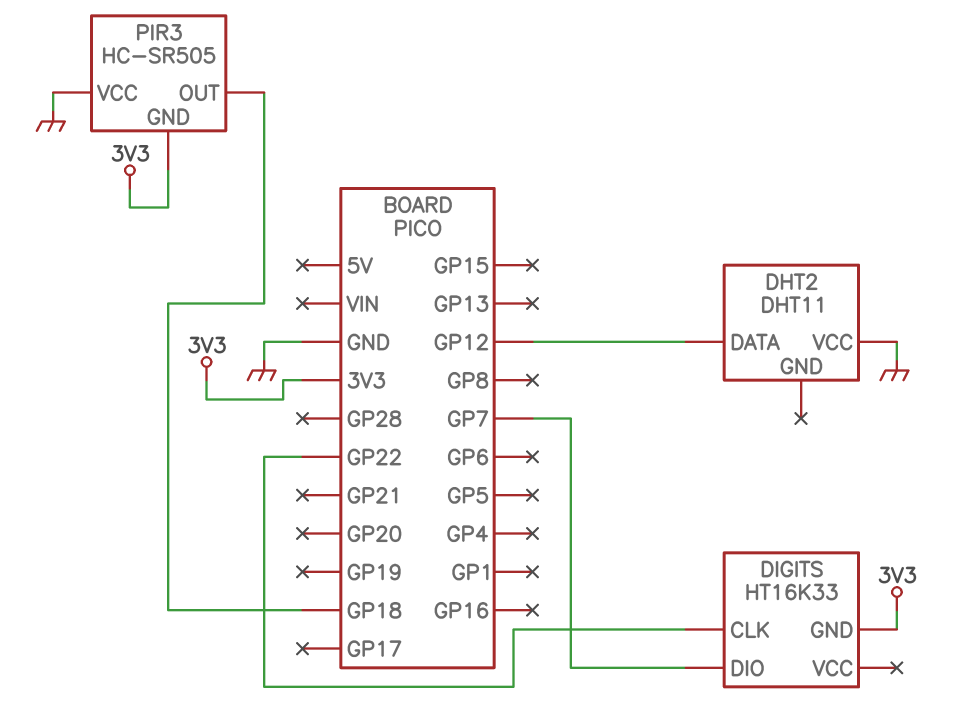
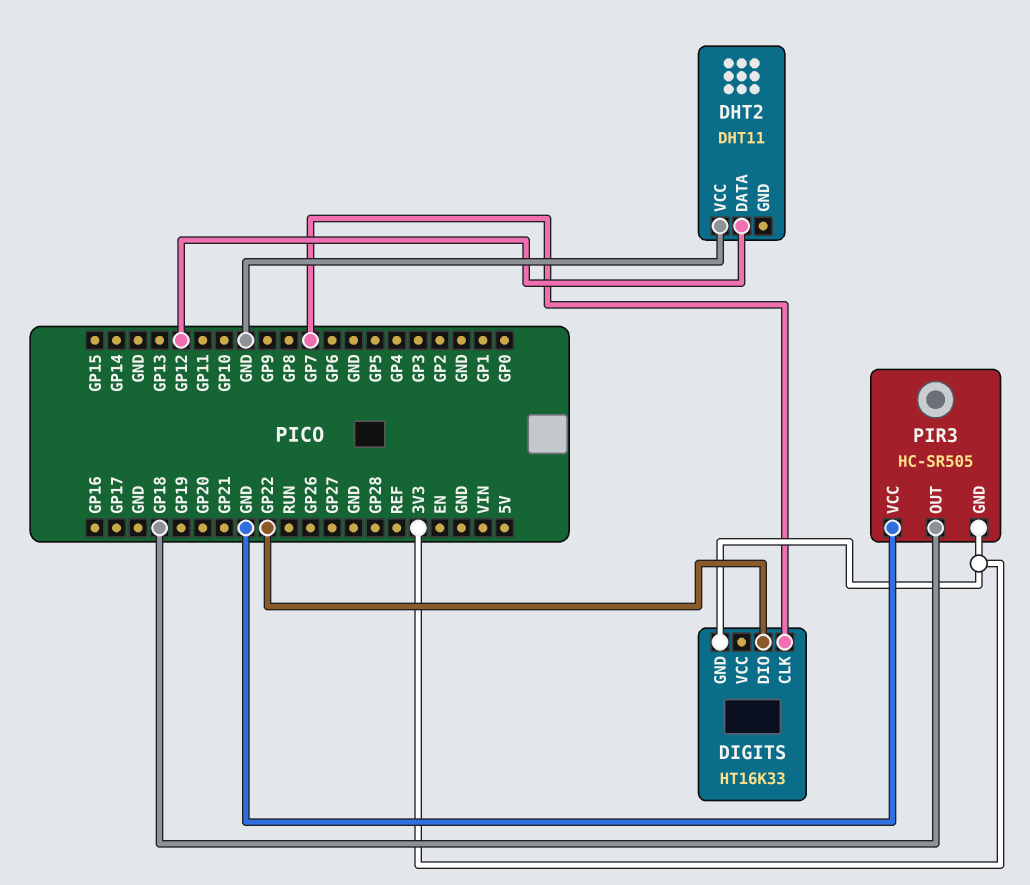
DIGITS pin CLK: GP22 -> GP7
DIGITS pin DIO: GP7 -> GP22

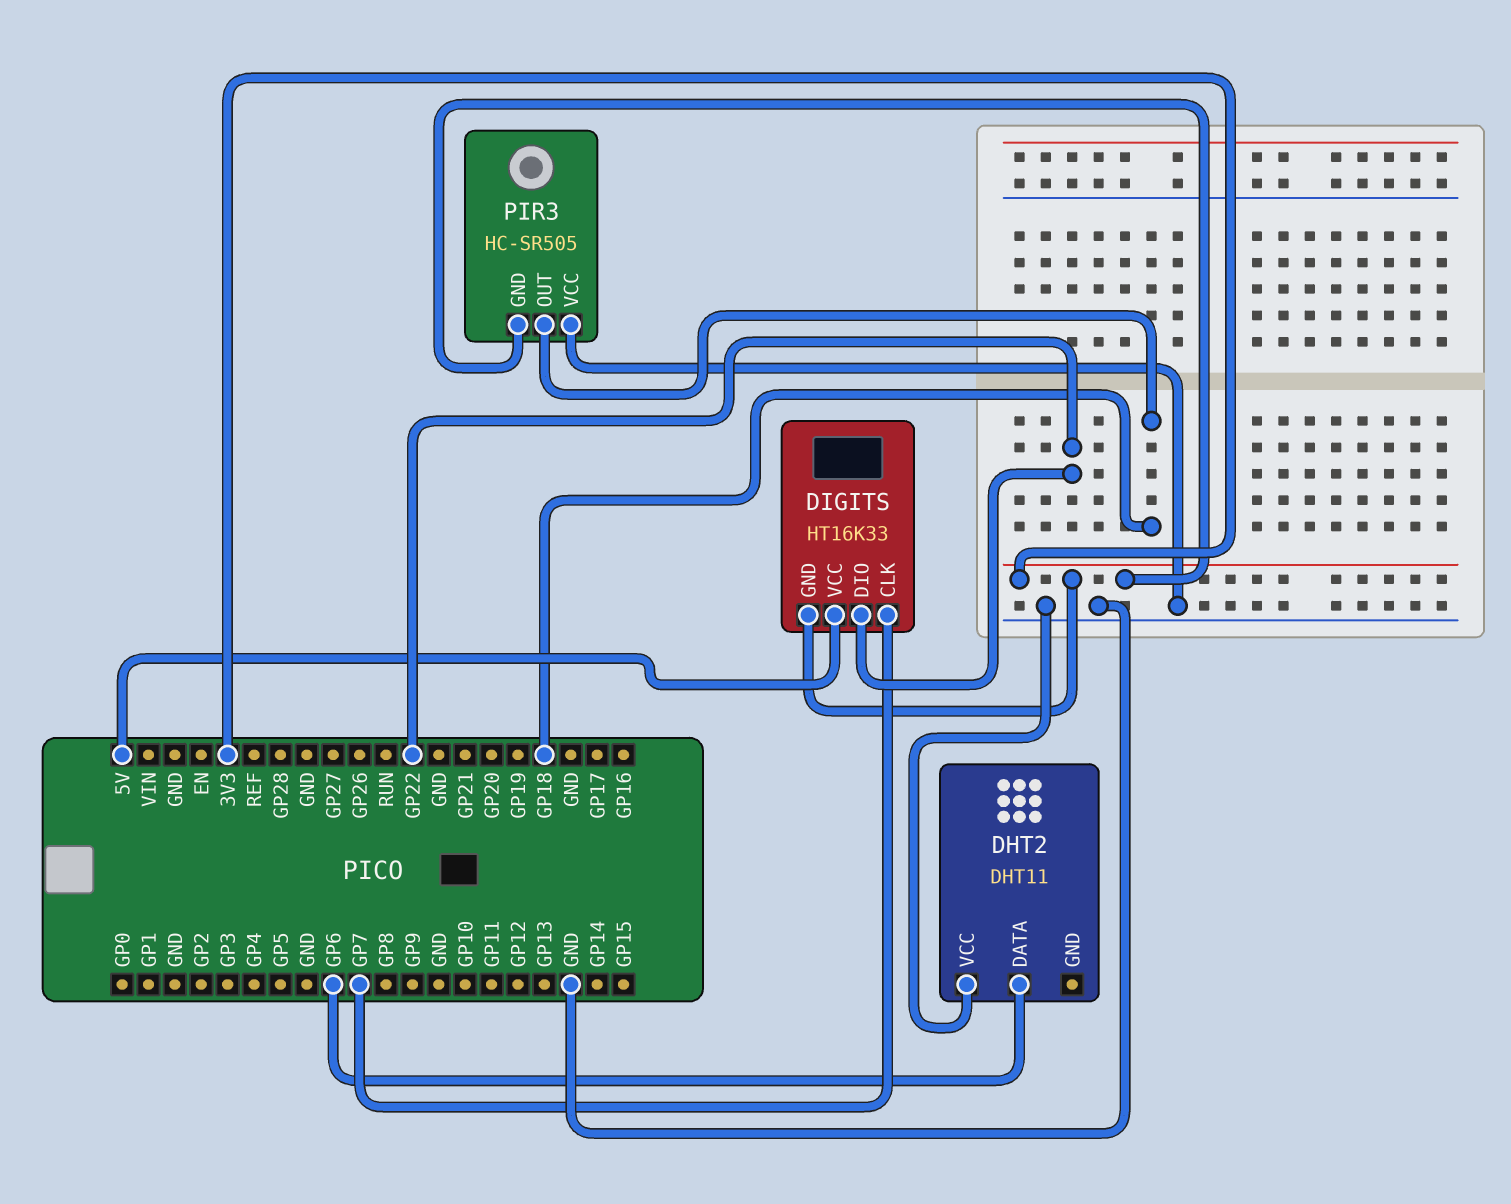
DHT2 pin DATA: GP12 -> GP6
DIGITS pin VCC: none -> 5V

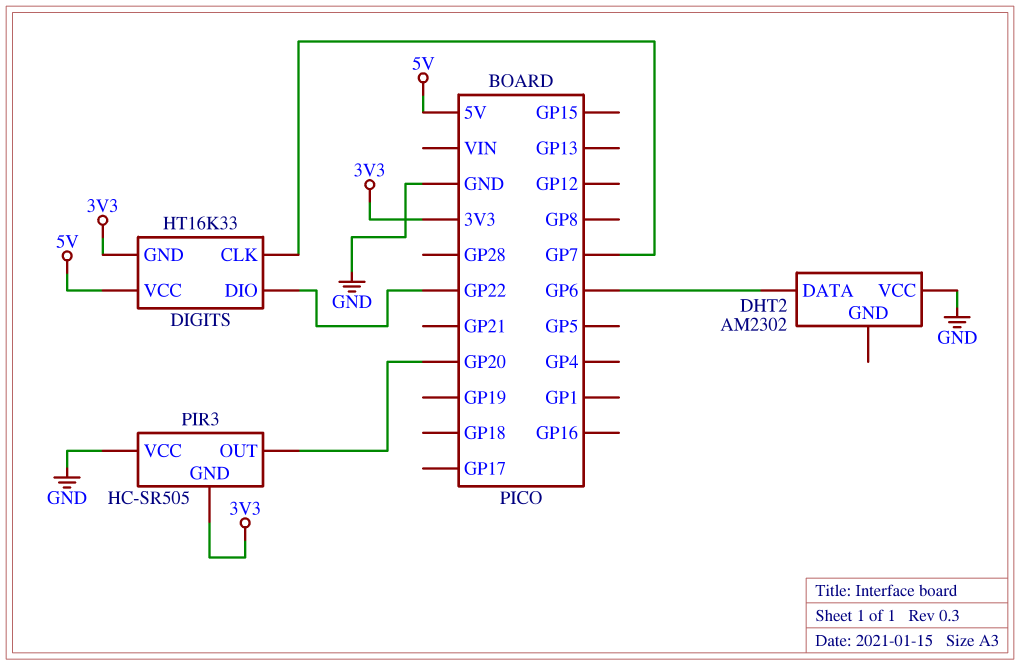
DHT2: DHT11 -> AM2302
PIR3 pin OUT: GP18 -> GP20

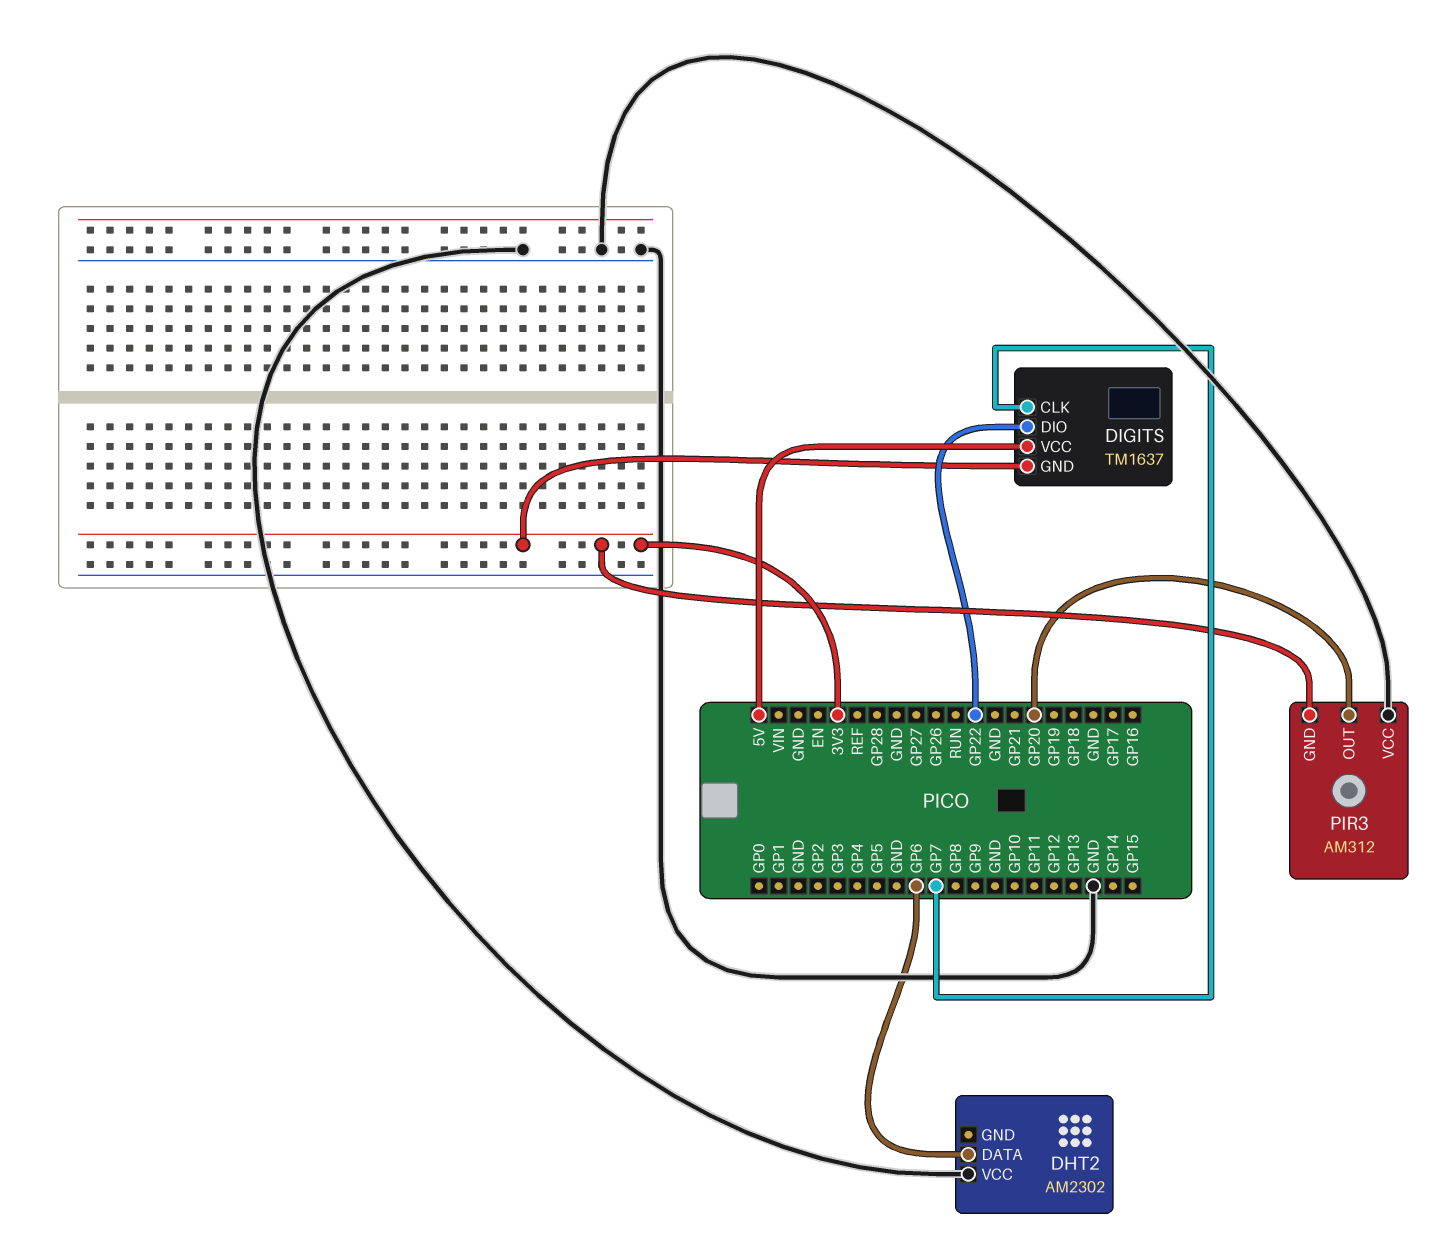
DIGITS: HT16K33 -> TM1637
PIR3: HC-SR505 -> AM312

